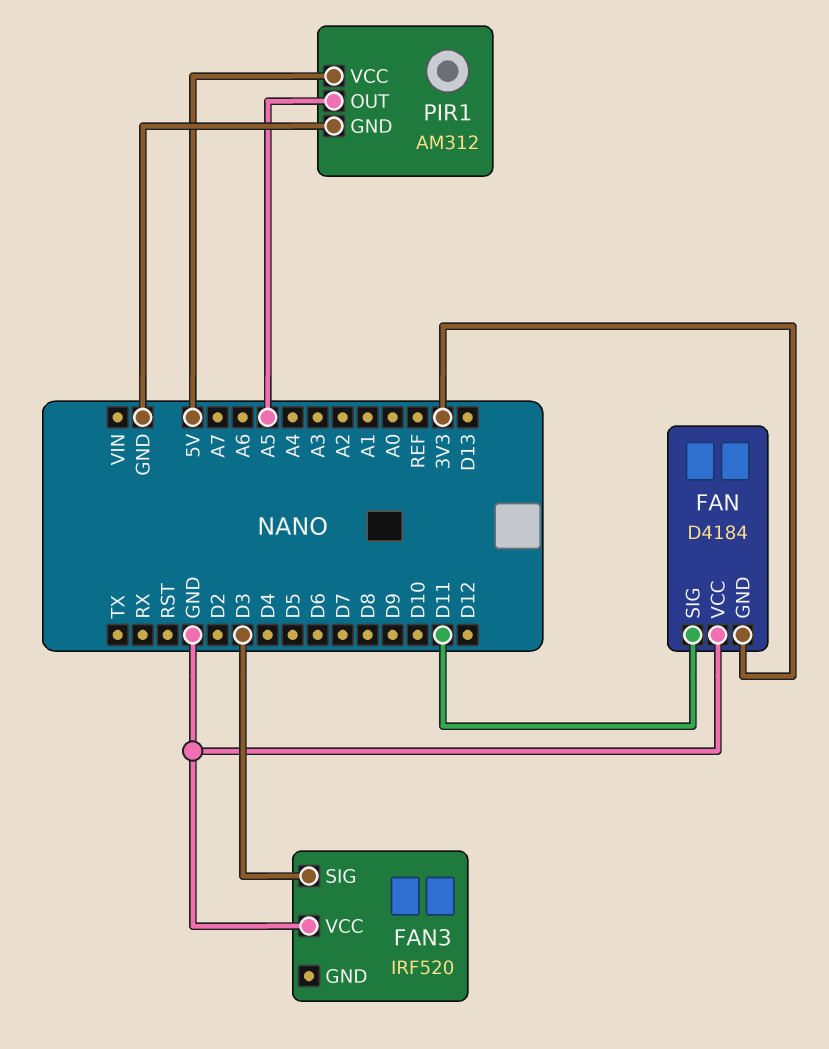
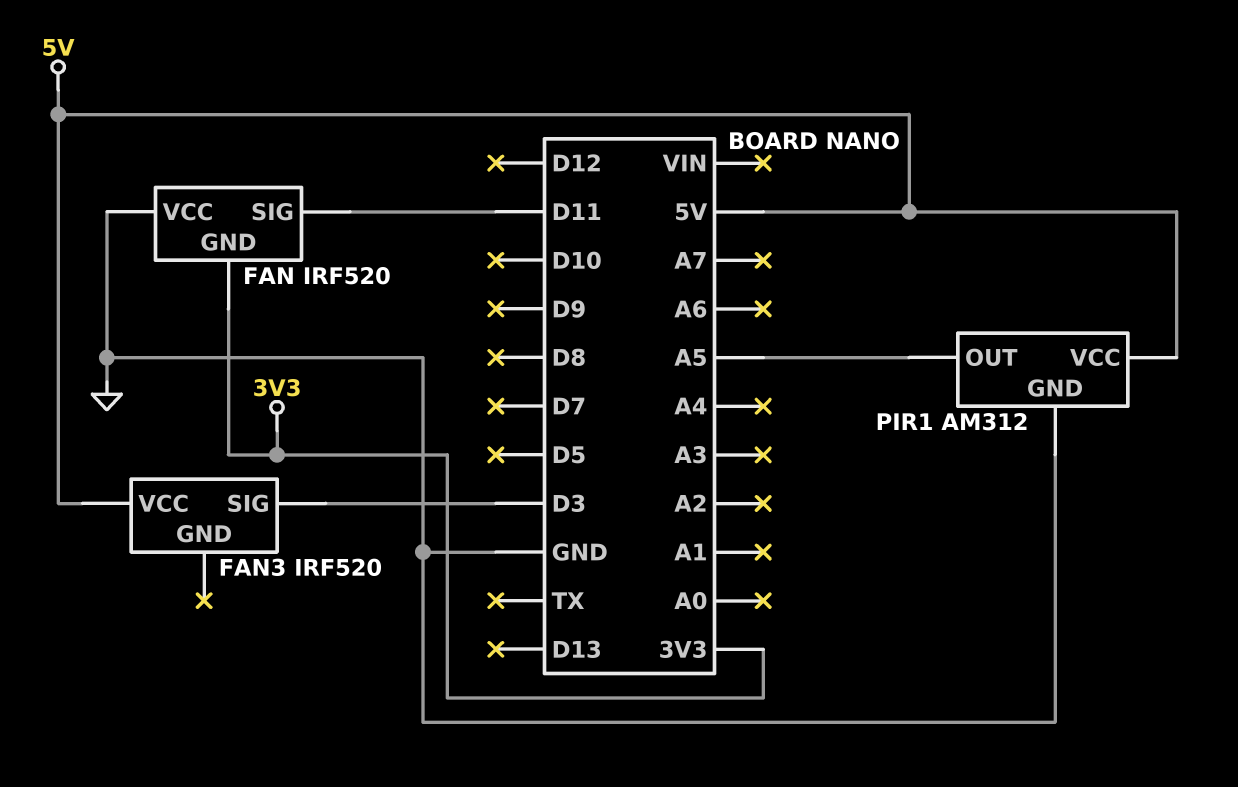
FAN: D4184 -> IRF520
FAN3 pin VCC: GND -> 5V

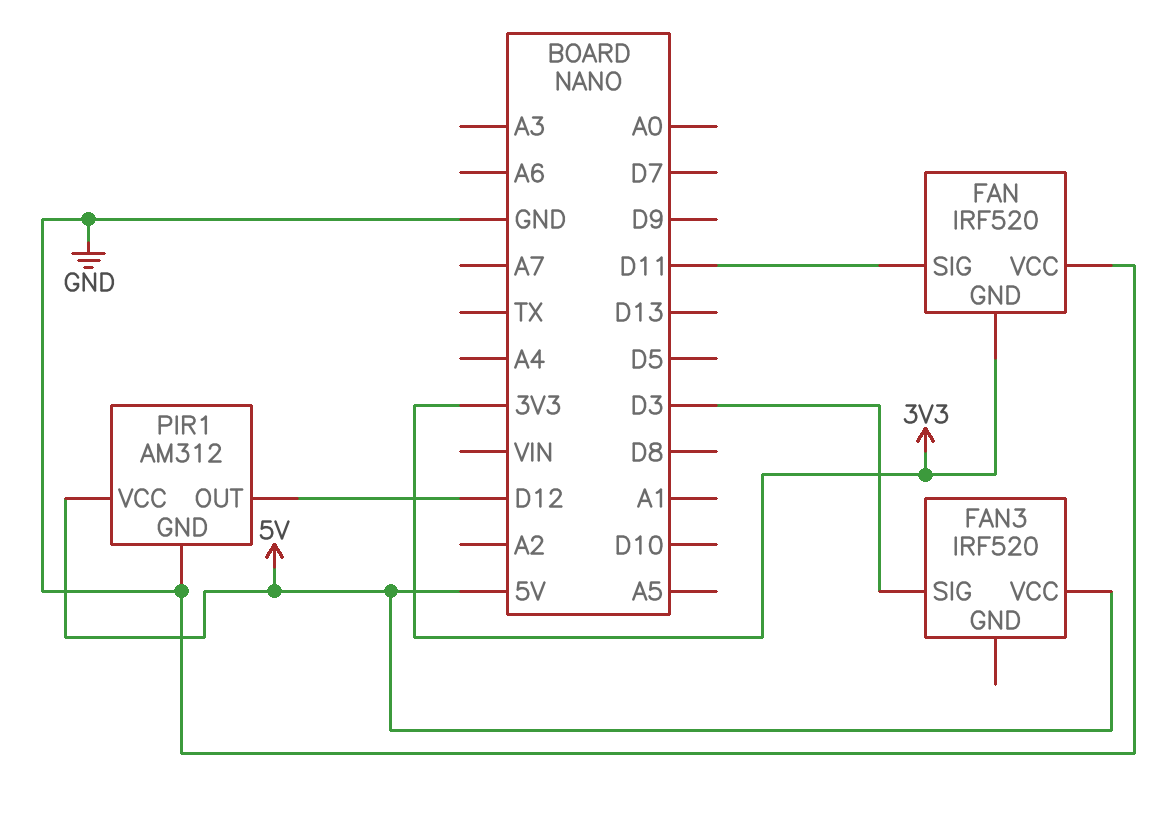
PIR1 pin OUT: A5 -> D12

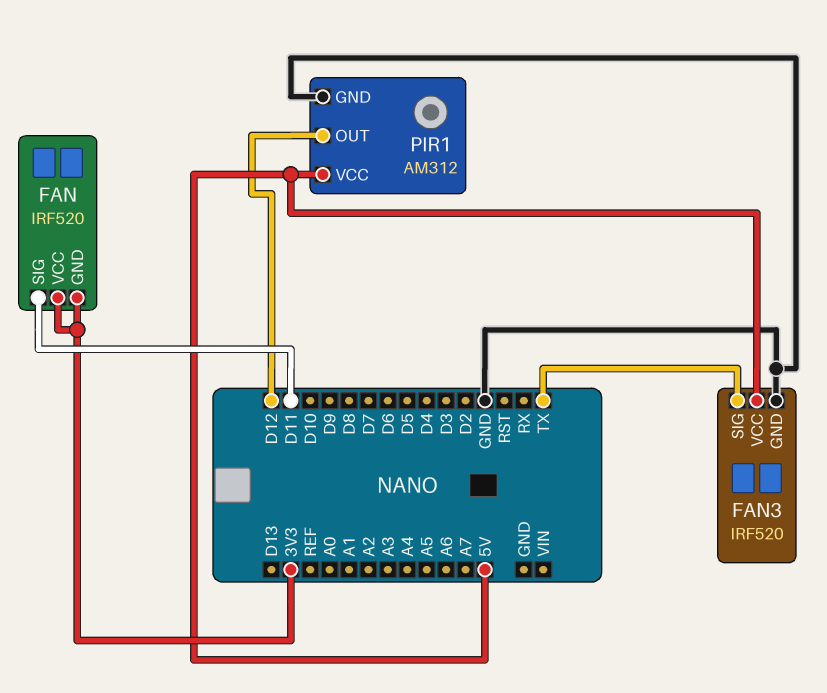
FAN pin VCC: GND -> 3V3
FAN3 pin GND: none -> GND
FAN3 pin SIG: D3 -> TX

